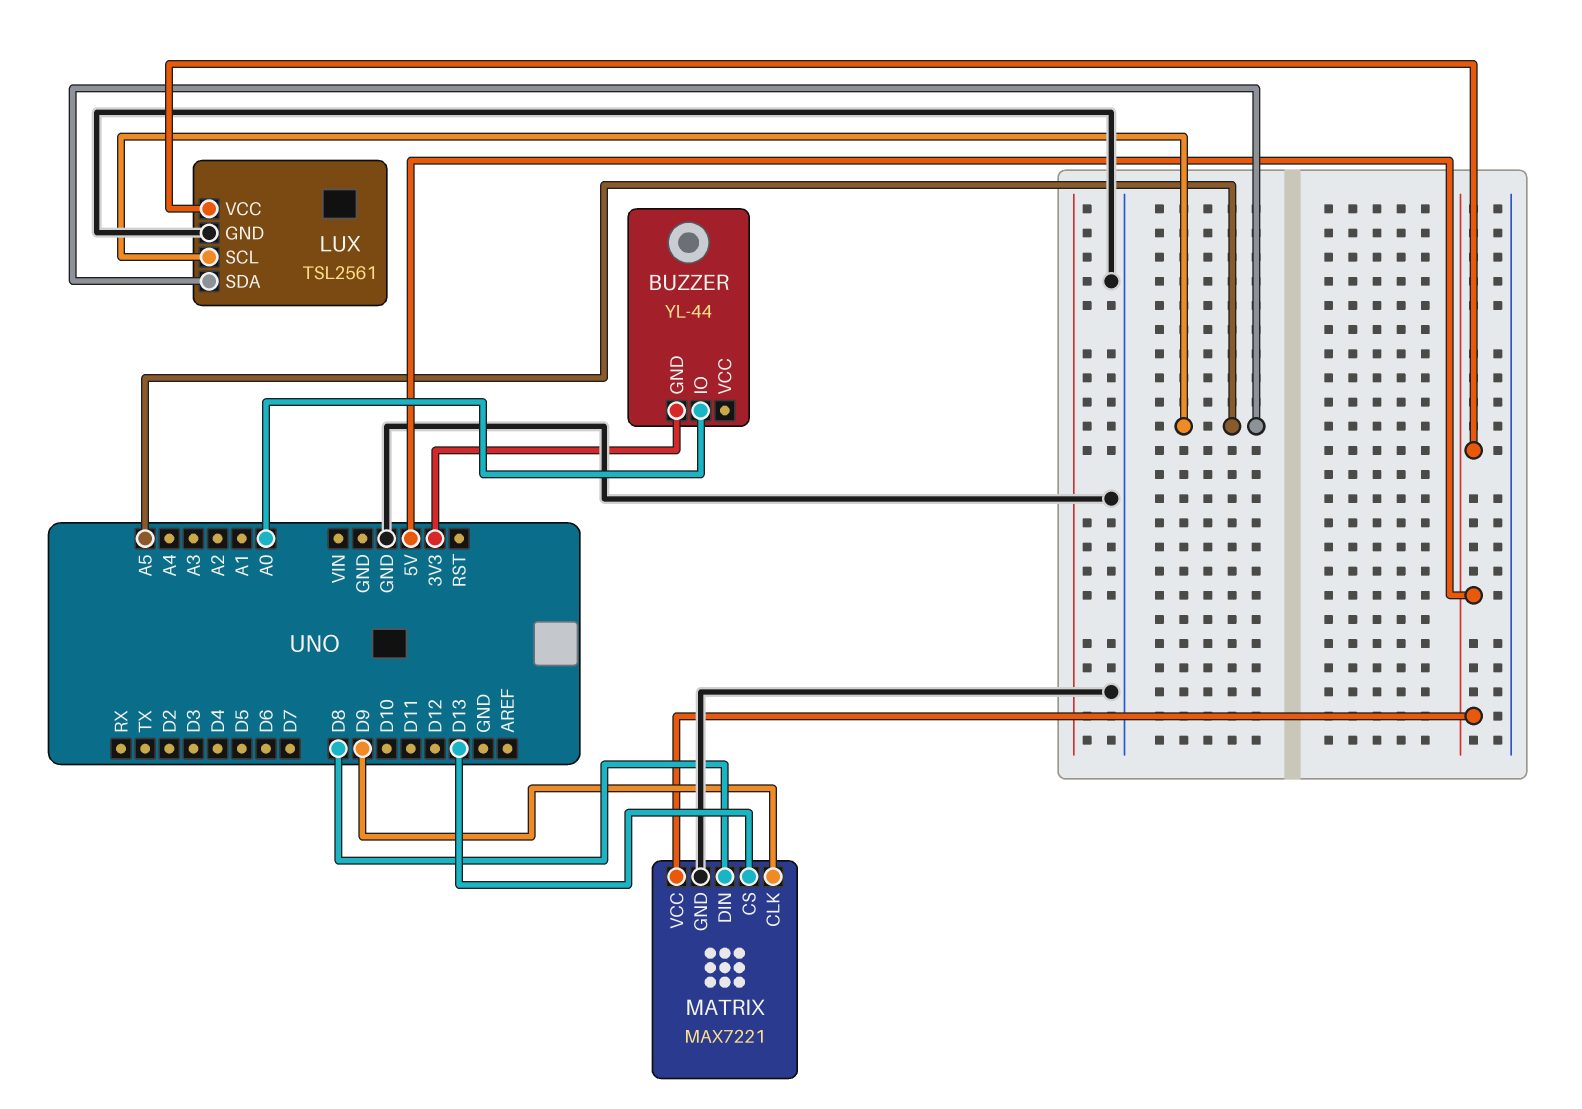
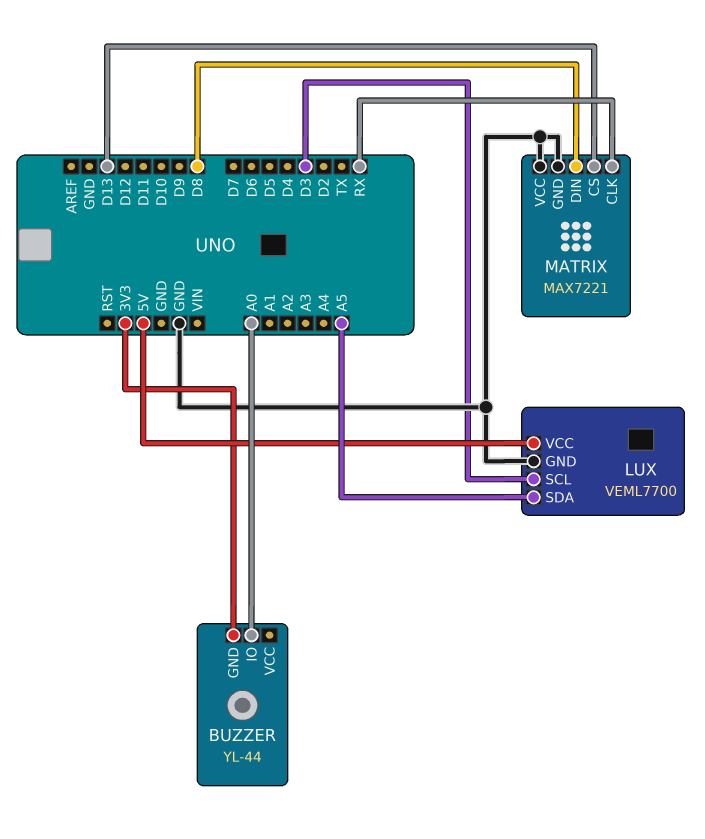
LUX: TSL2561 -> VEML7700
LUX pin SCL: A5 -> D3
MATRIX pin CLK: D9 -> RX
MATRIX pin VCC: 5V -> GND

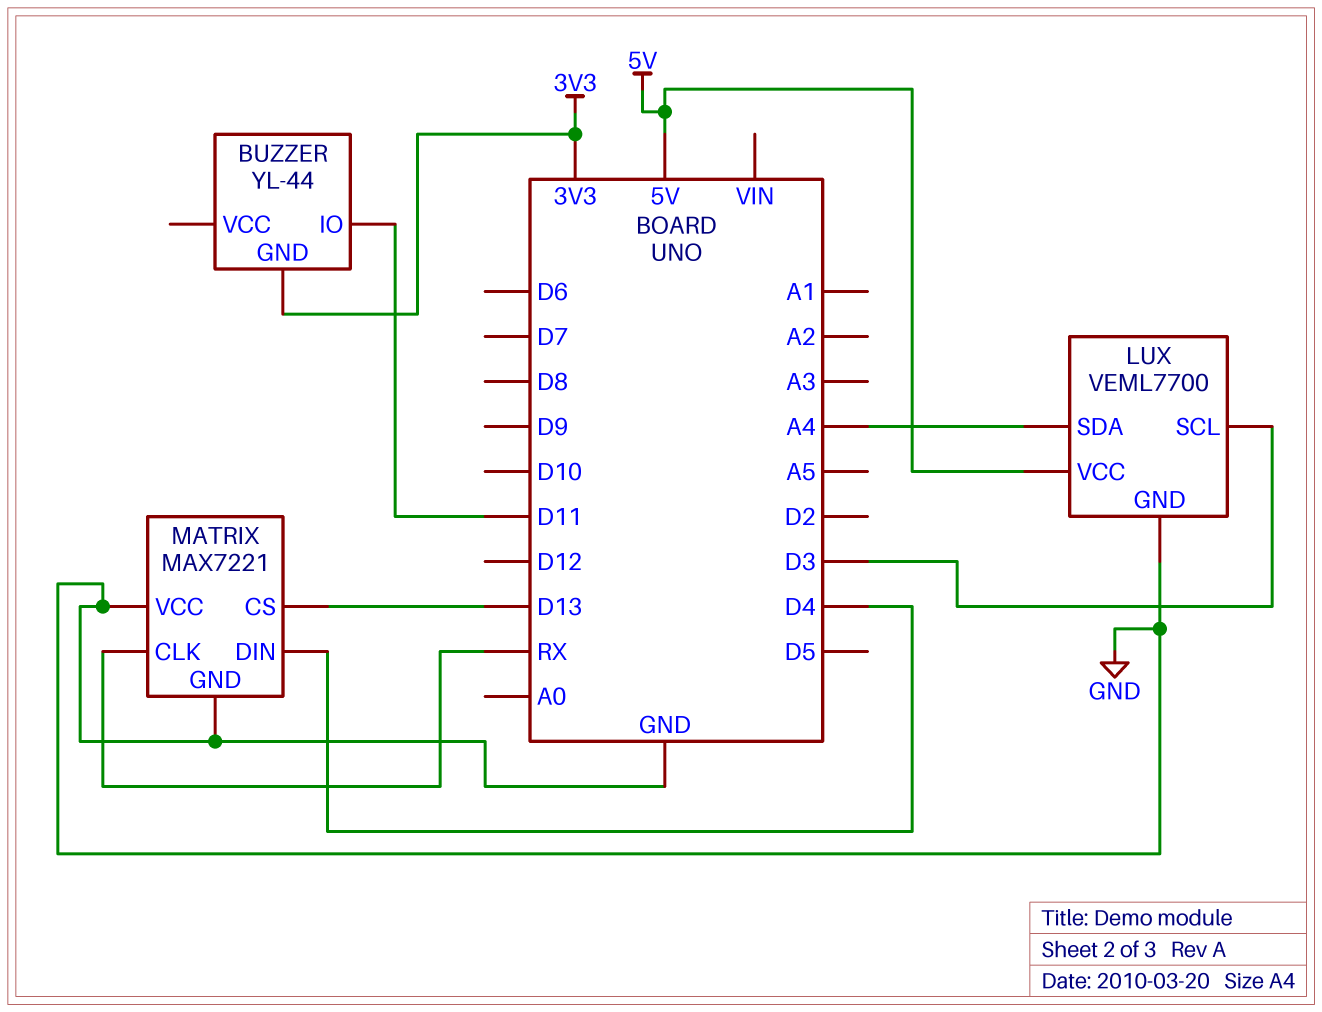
BUZZER pin IO: A0 -> D11
LUX pin SDA: A5 -> A4
MATRIX pin DIN: D8 -> D4

